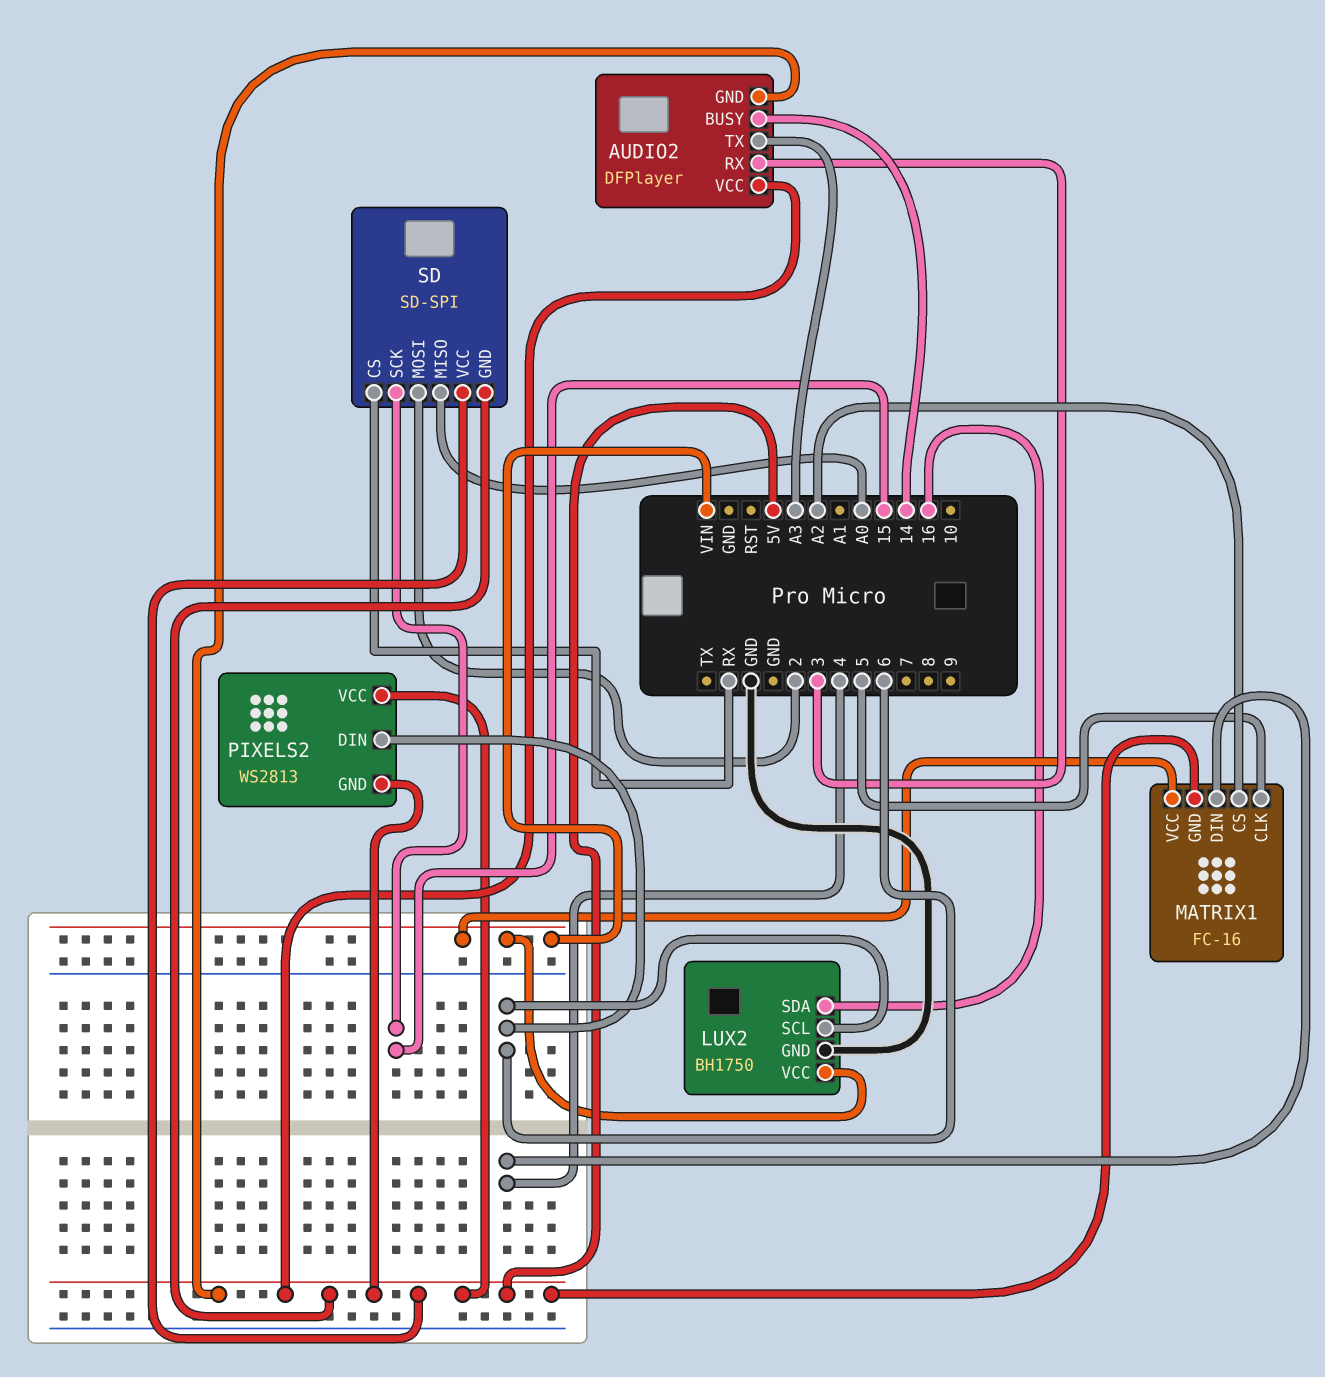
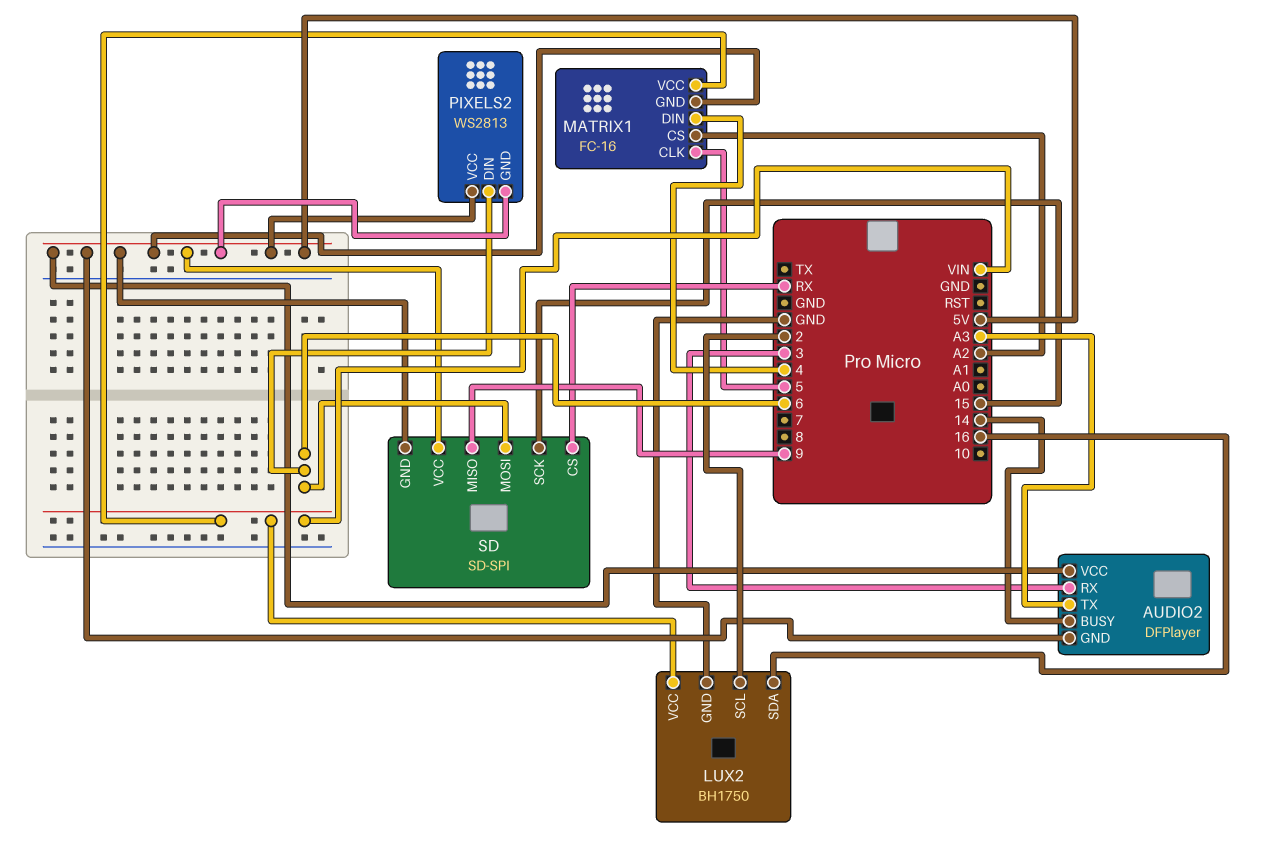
LUX2 pin SCL: 6 -> 2
SD pin MISO: A0 -> 9
SD pin MOSI: 2 -> 6

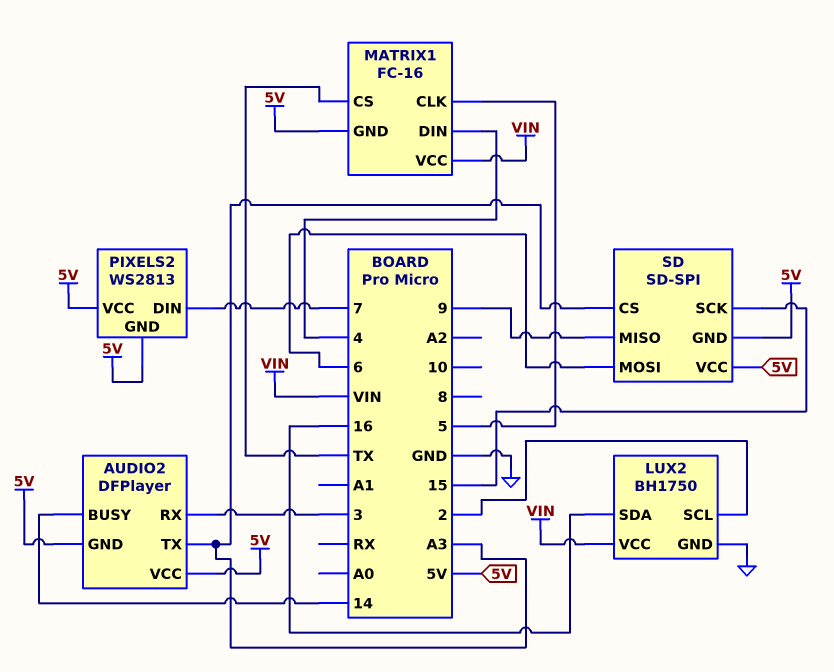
MATRIX1 pin CS: A2 -> TX
PIXELS2 pin DIN: 6 -> 7
SD pin CS: RX -> A3

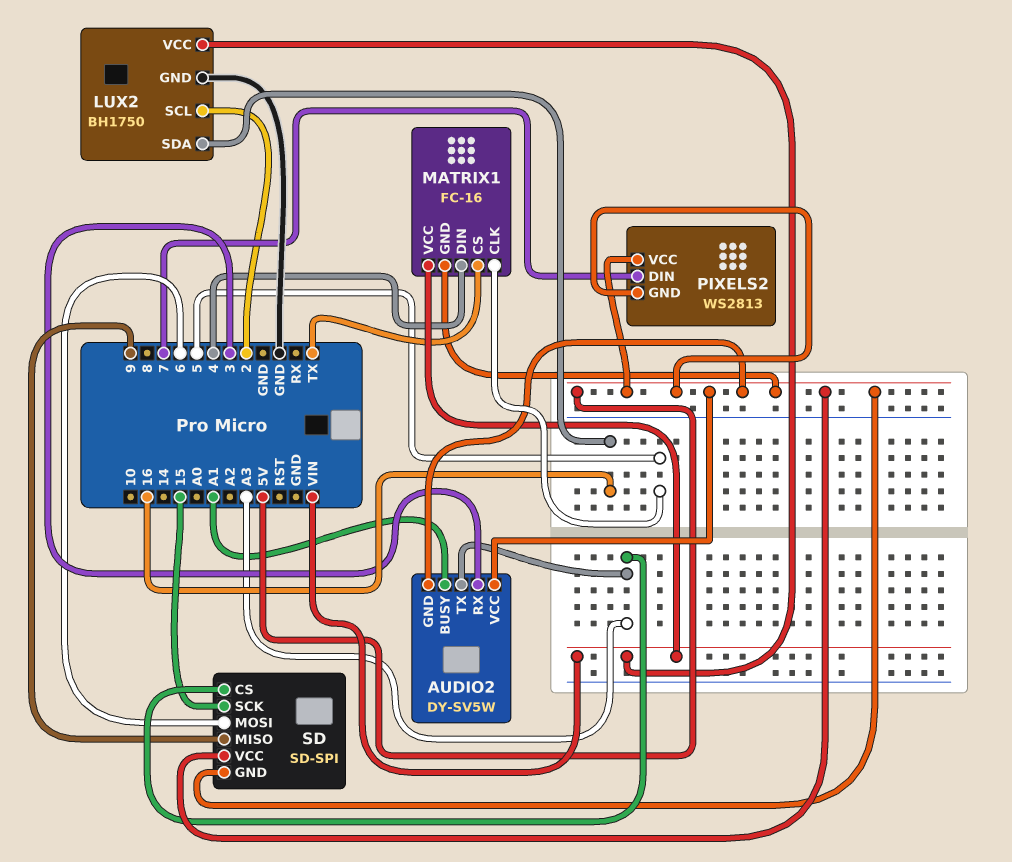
AUDIO2: DFPlayer -> DY-SV5W
AUDIO2 pin BUSY: 14 -> A1

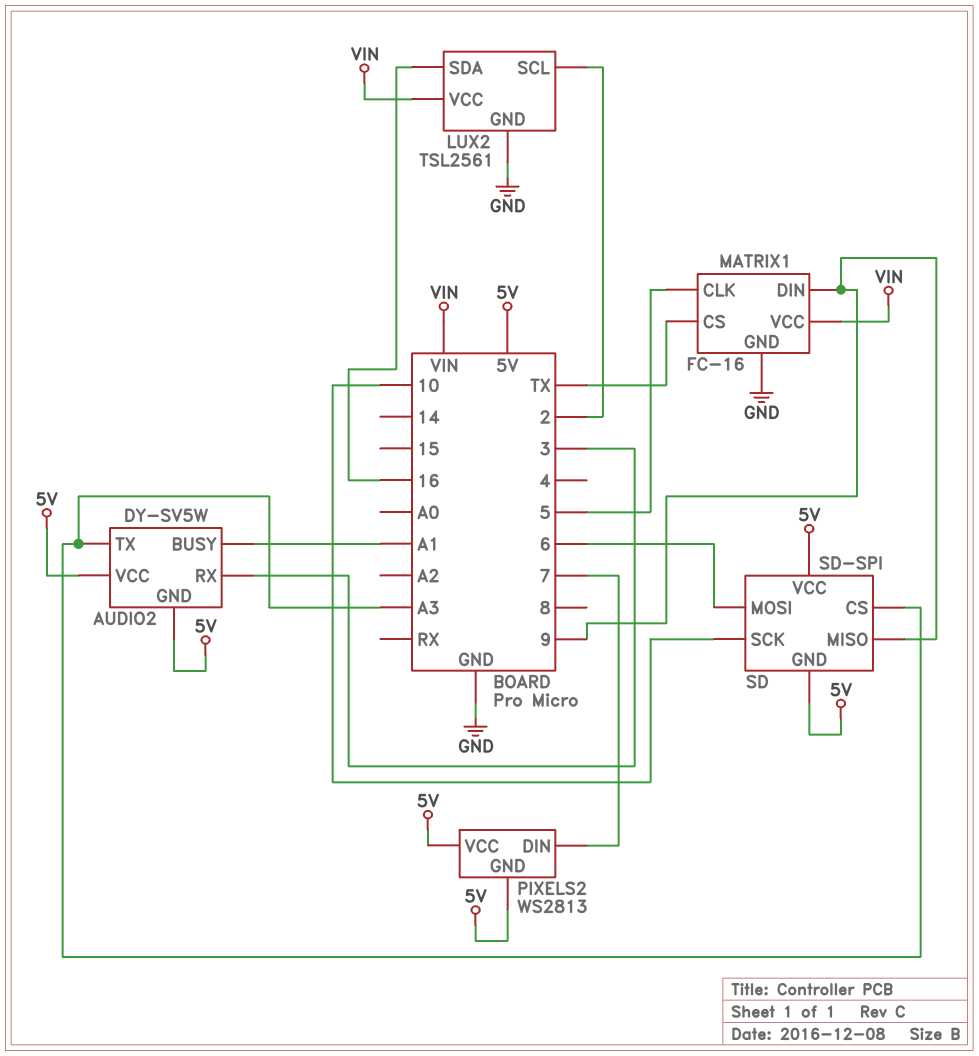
LUX2: BH1750 -> TSL2561
MATRIX1 pin DIN: 4 -> 9
MATRIX1 pin GND: 5V -> GND
SD pin SCK: 15 -> 10

